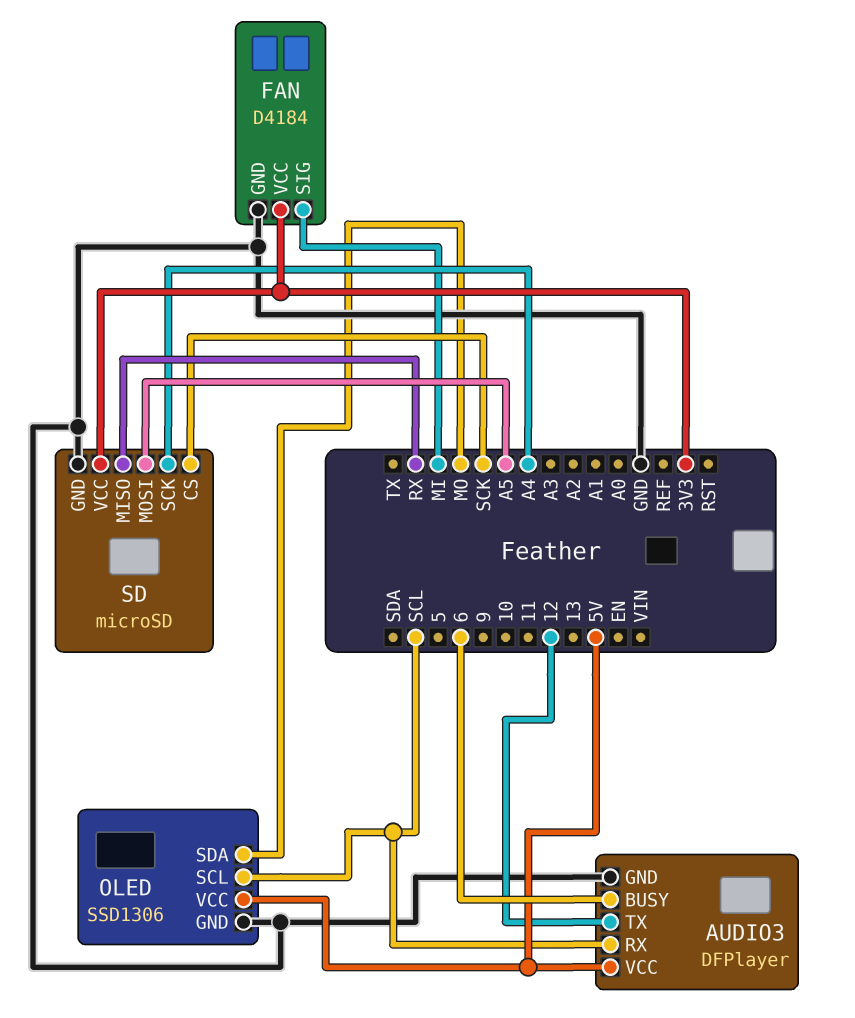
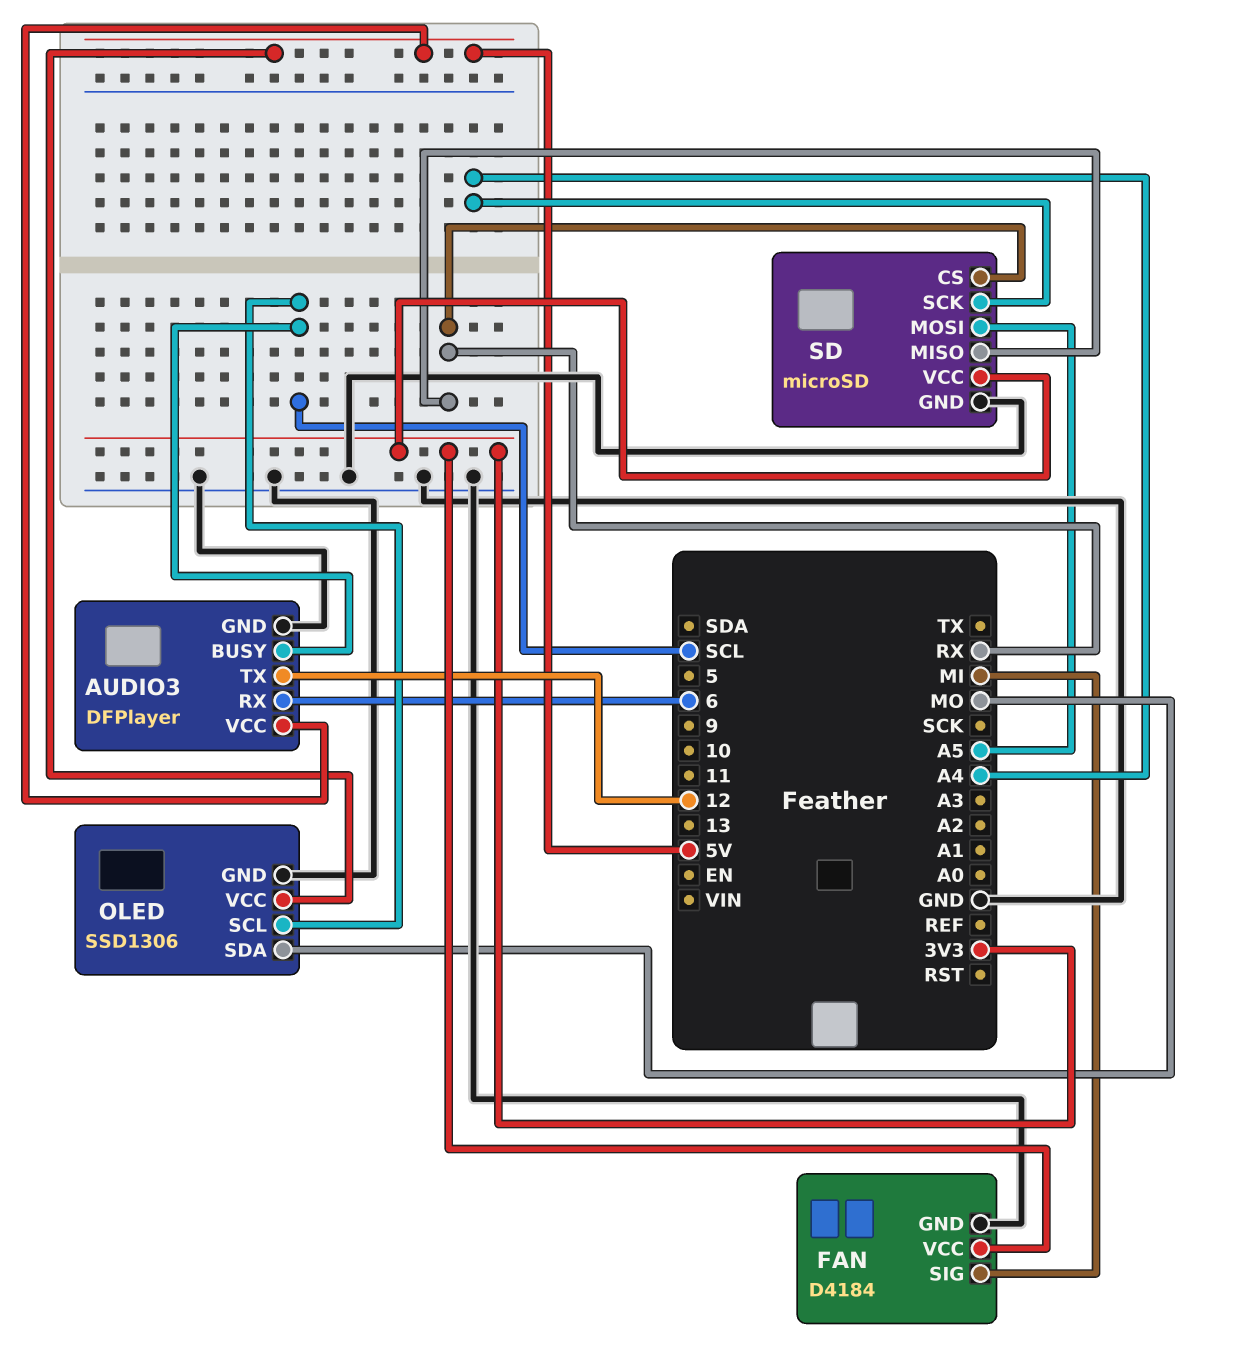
AUDIO3 pin BUSY: 6 -> SCL
AUDIO3 pin RX: SCL -> 6
SD pin CS: SCK -> RX

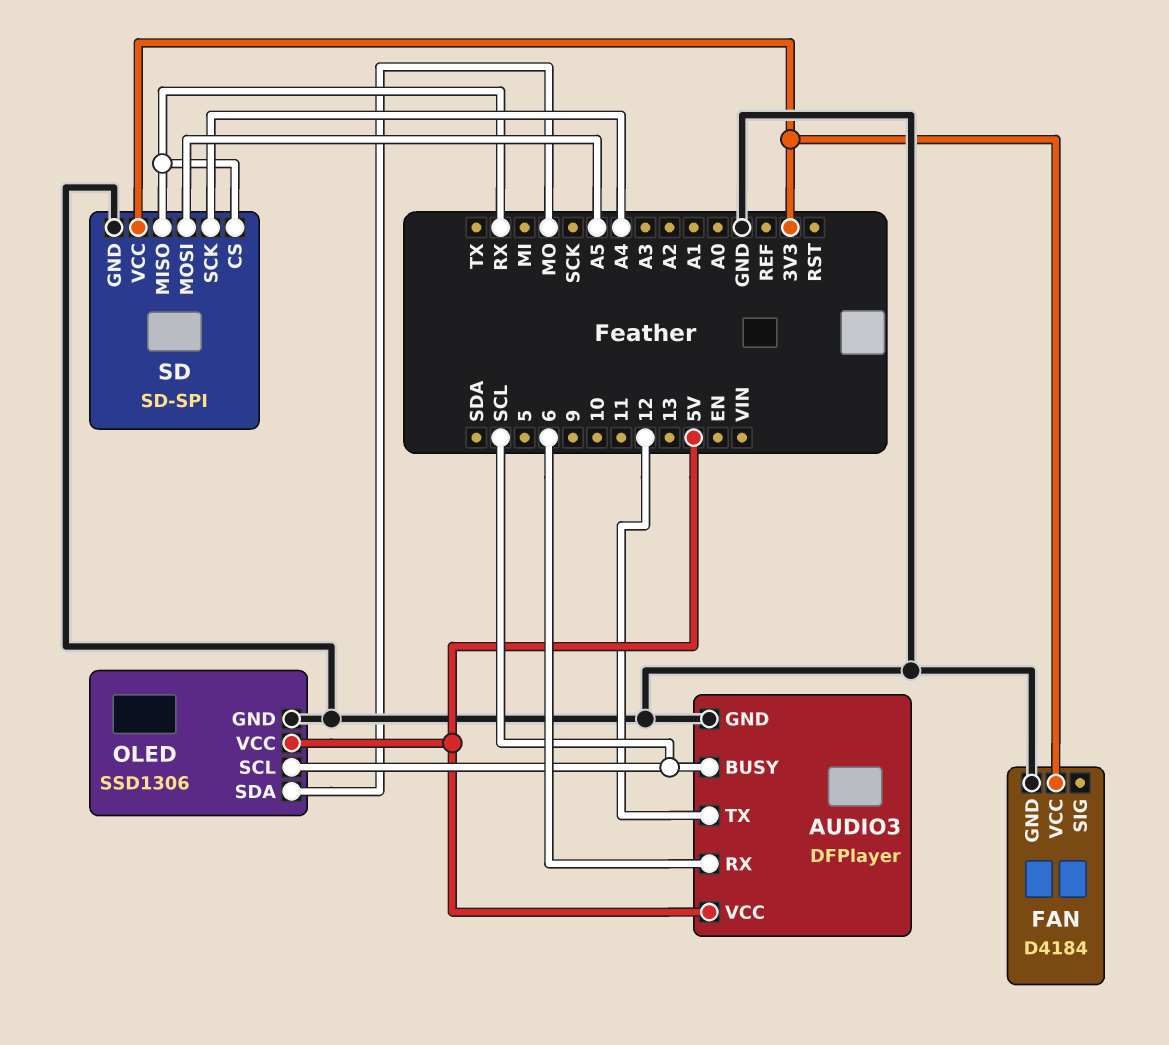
FAN pin SIG: MI -> none
SD: microSD -> SD-SPI

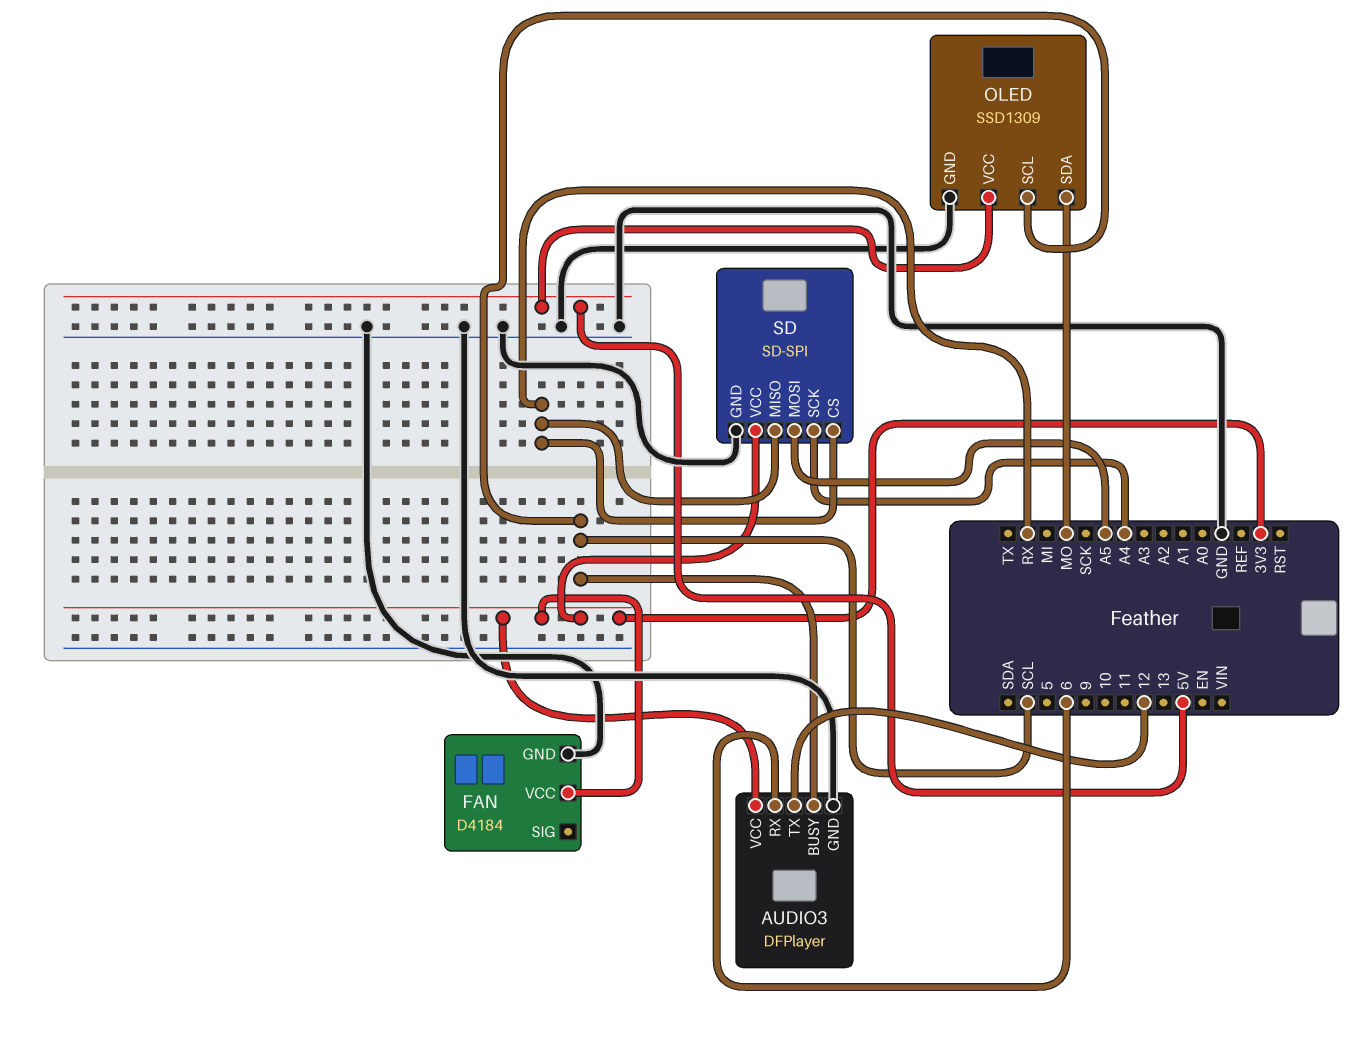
AUDIO3 pin VCC: 5V -> 3V3
OLED: SSD1306 -> SSD1309

